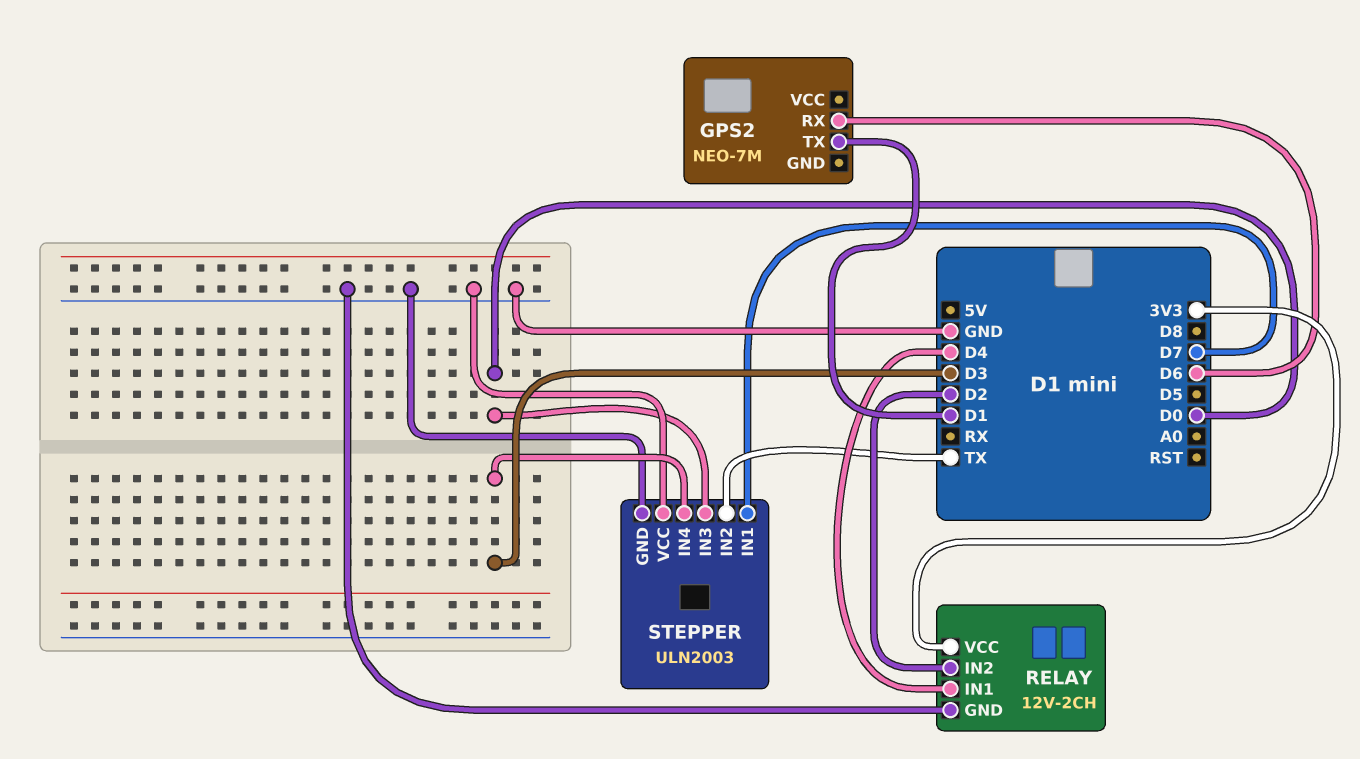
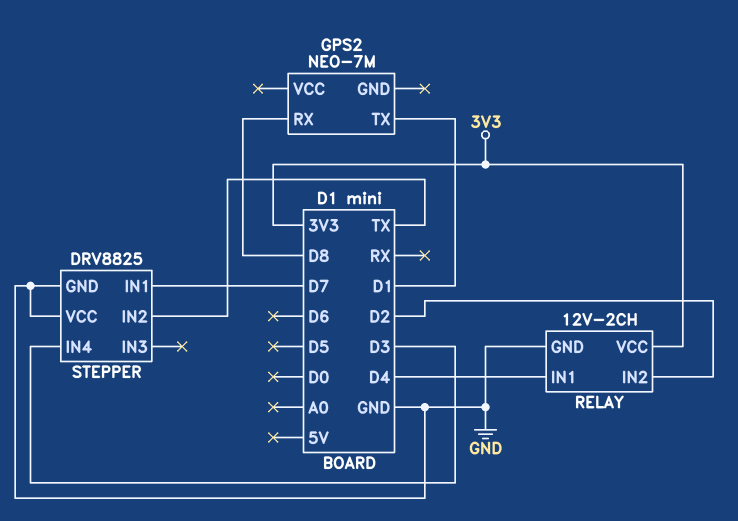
GPS2 pin RX: D6 -> D8
STEPPER: ULN2003 -> DRV8825
STEPPER pin IN3: D0 -> none

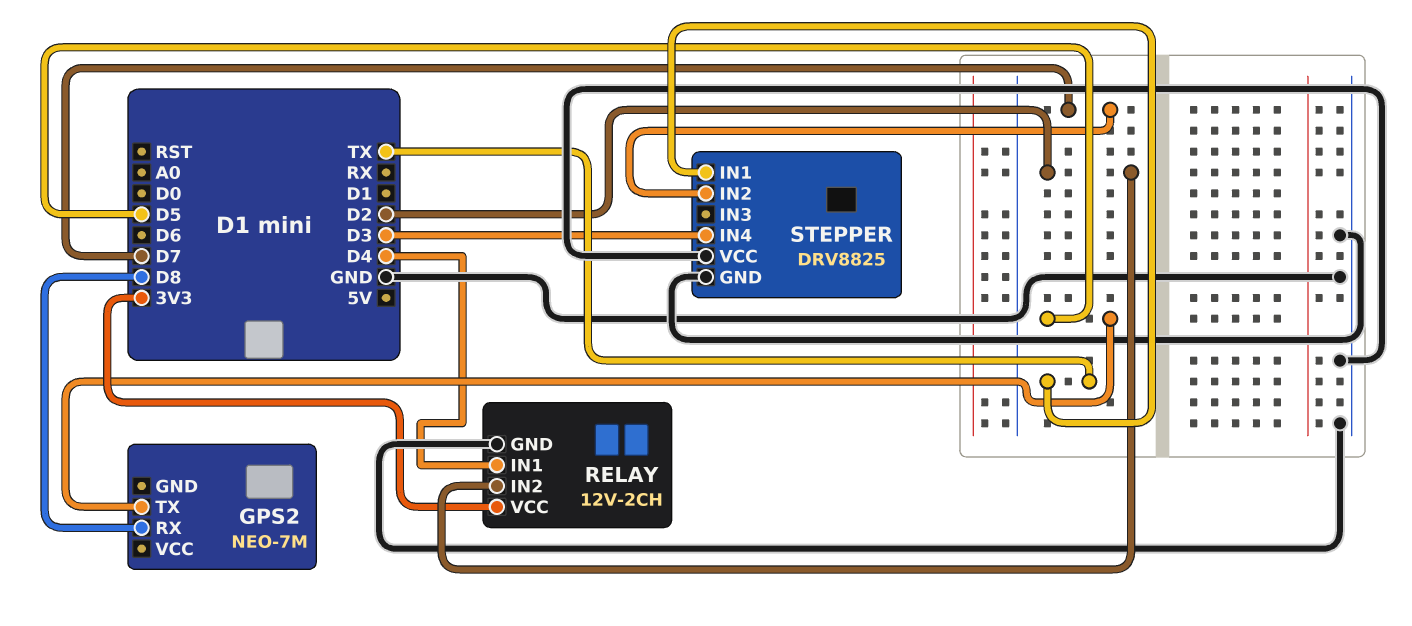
GPS2 pin TX: D1 -> D5
STEPPER pin IN1: D7 -> TX
STEPPER pin IN2: TX -> D7

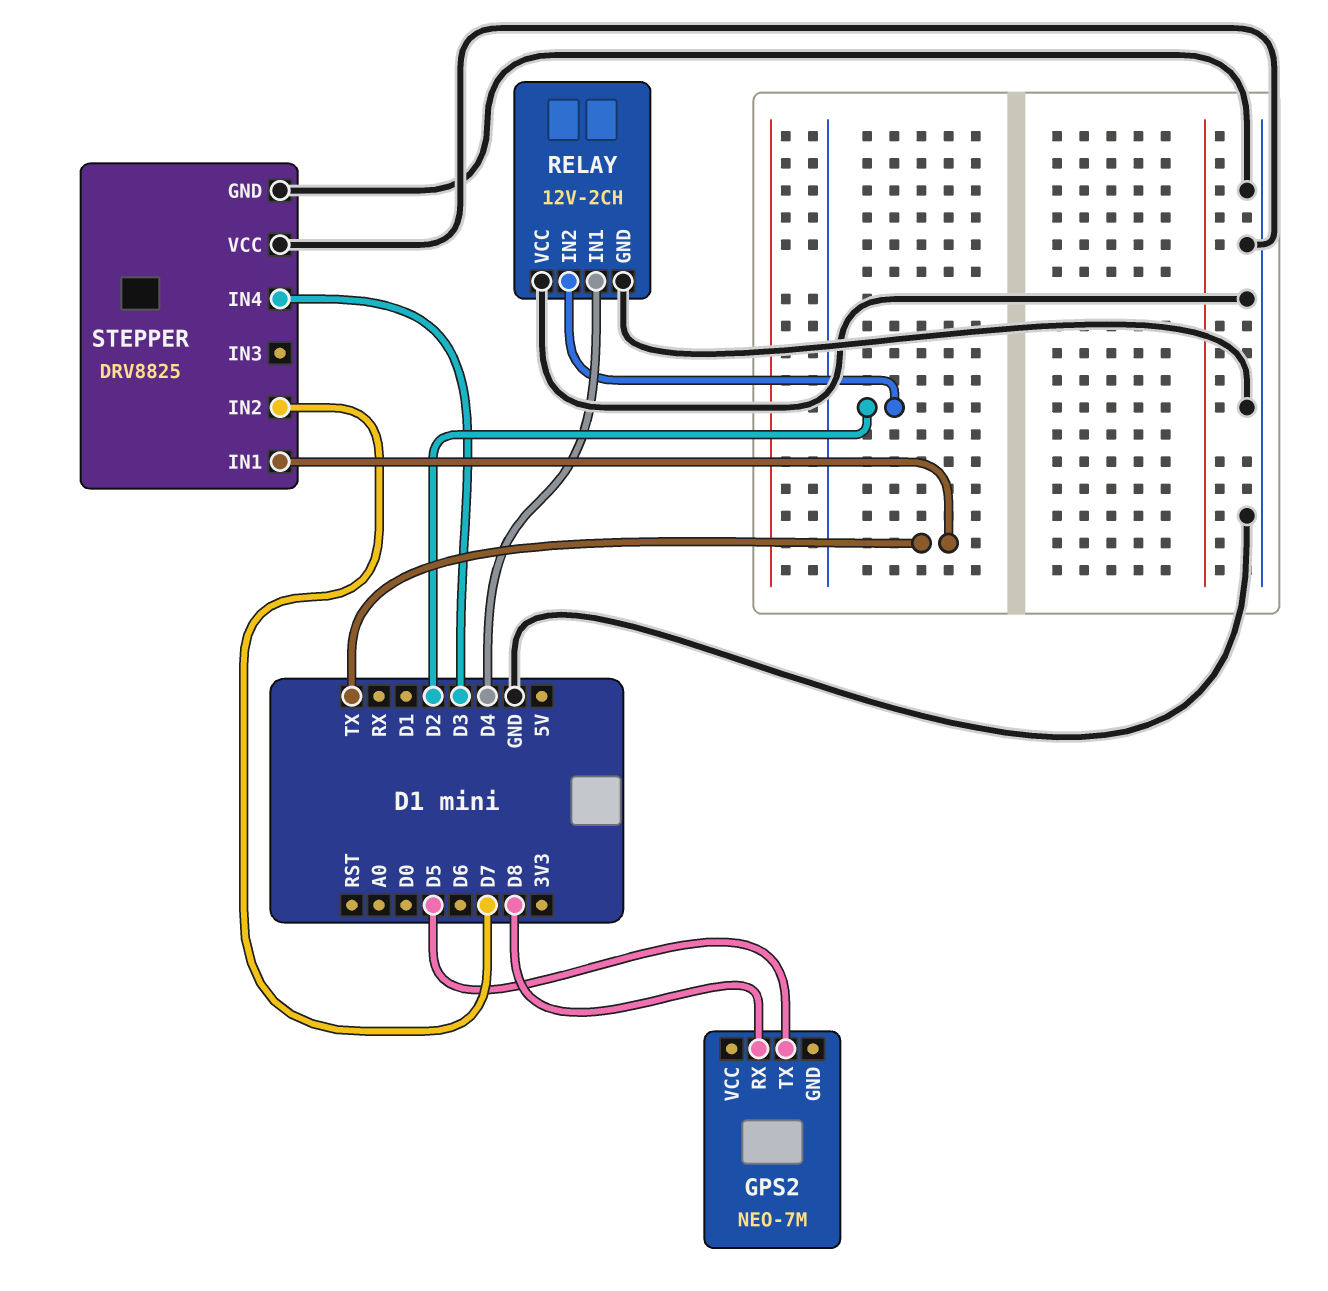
RELAY pin VCC: 3V3 -> GND

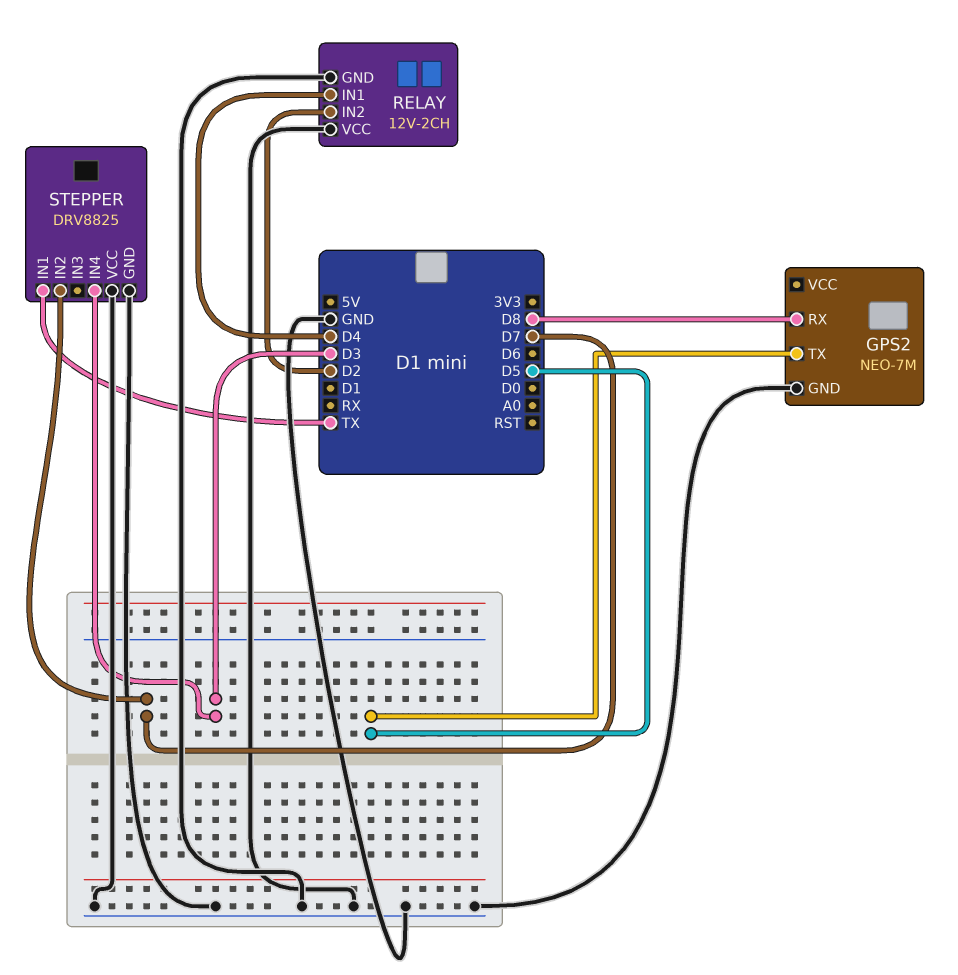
GPS2 pin GND: none -> GND

